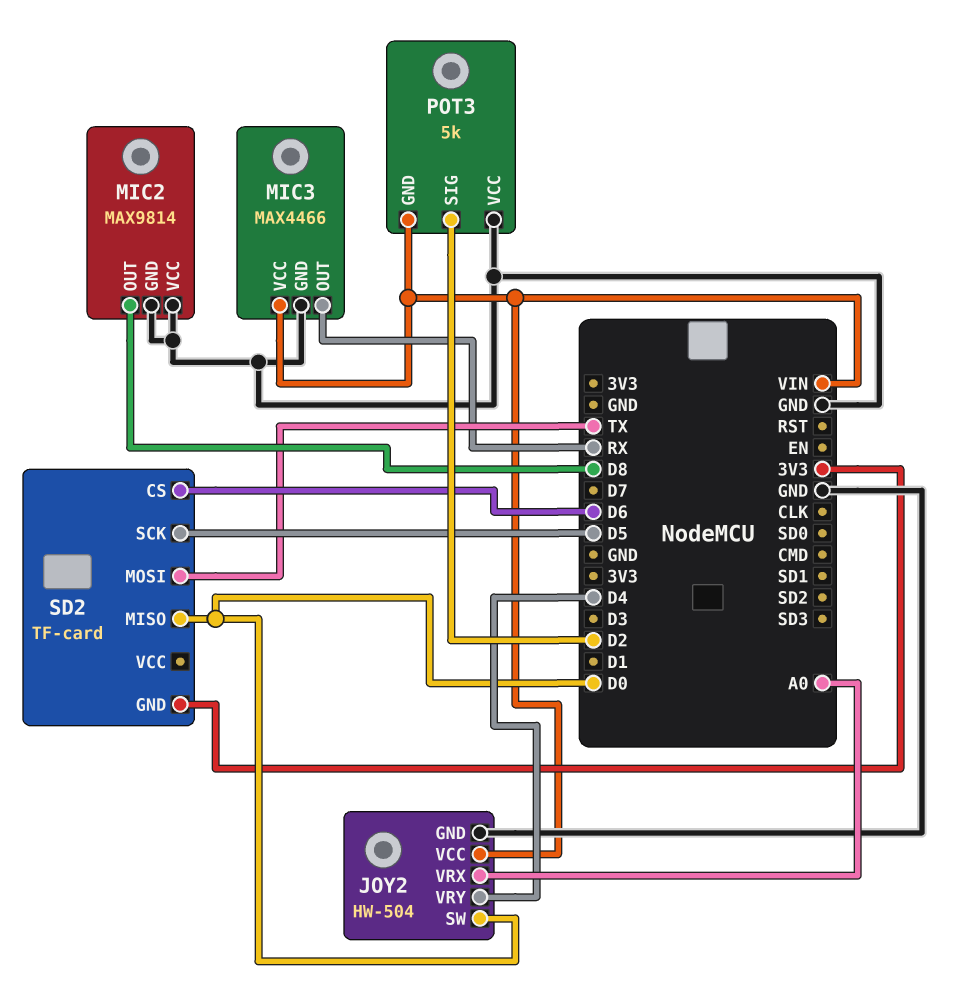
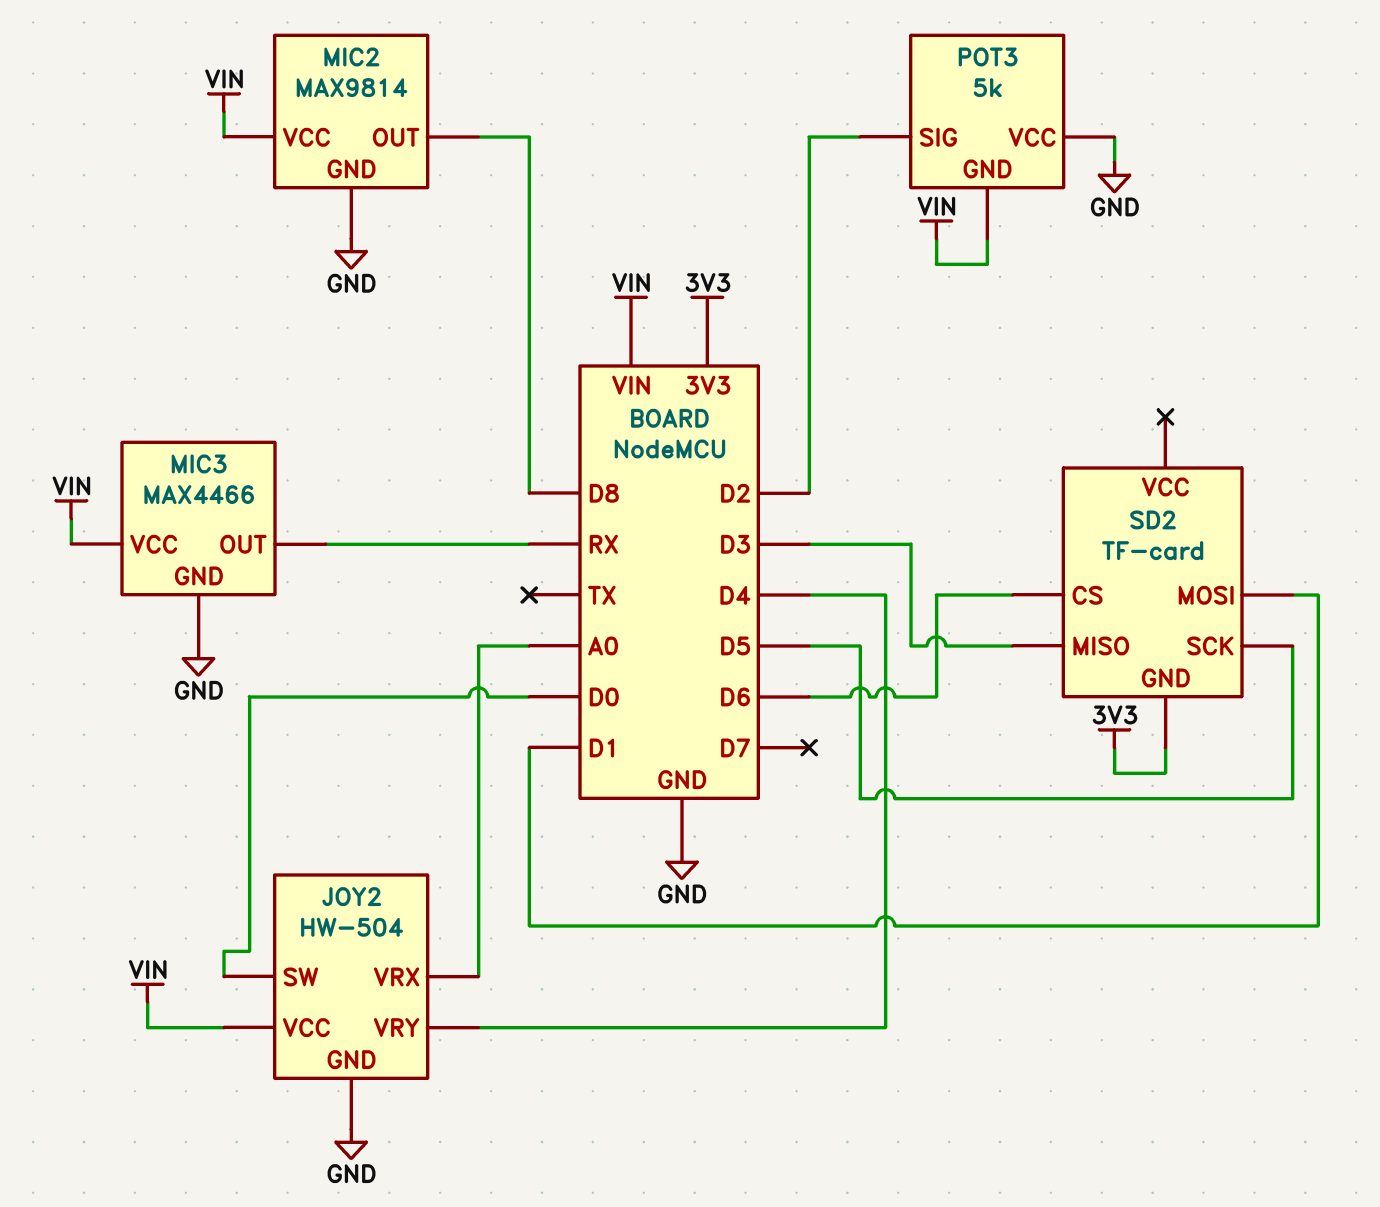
MIC2 pin VCC: GND -> VIN
SD2 pin MISO: D0 -> D3
SD2 pin MOSI: TX -> D1

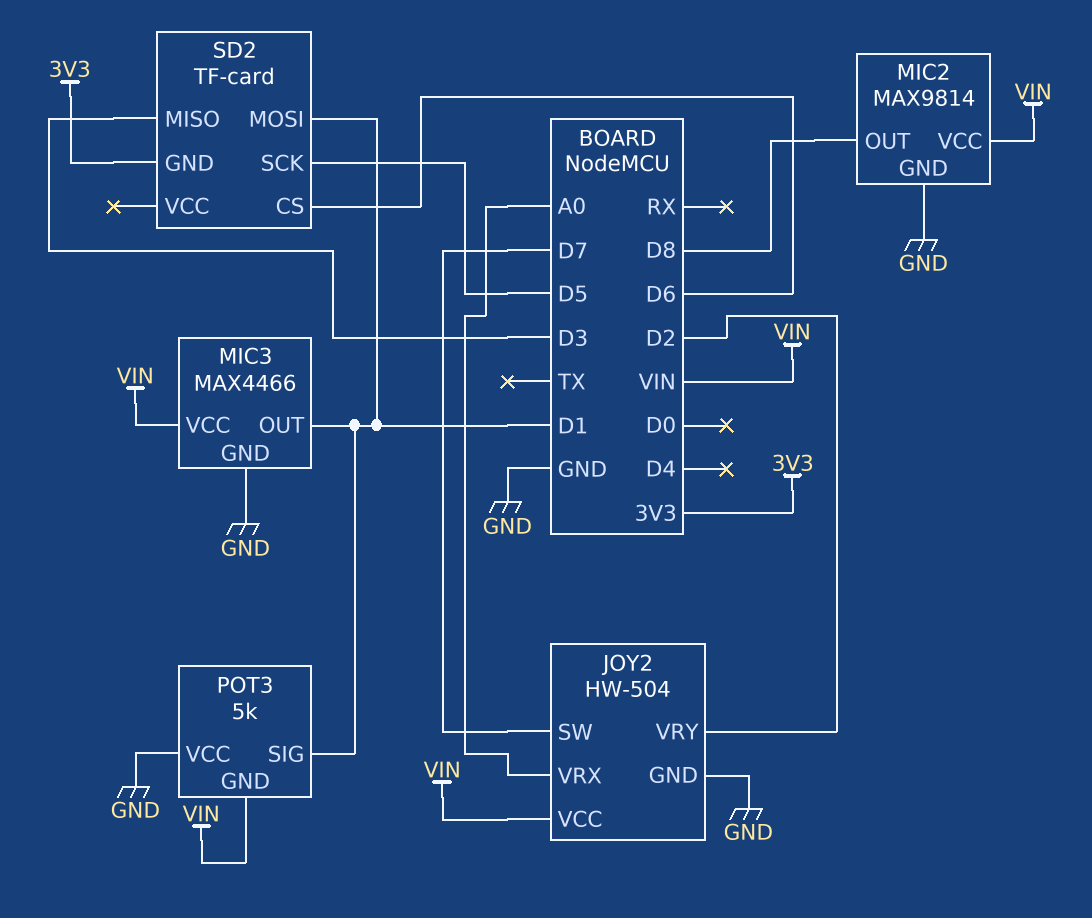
JOY2 pin SW: D0 -> D7
JOY2 pin VRY: D4 -> D2
MIC3 pin OUT: RX -> D1
POT3 pin SIG: D2 -> D1

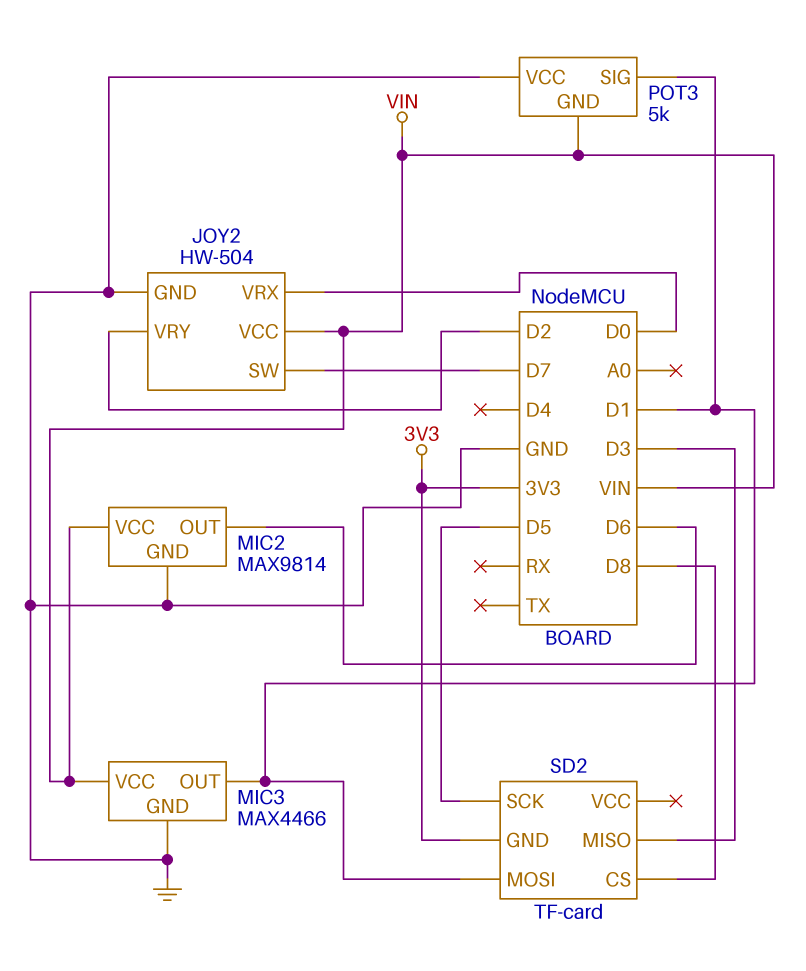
JOY2 pin VRX: A0 -> D0
MIC2 pin OUT: D8 -> D6
SD2 pin CS: D6 -> D8

